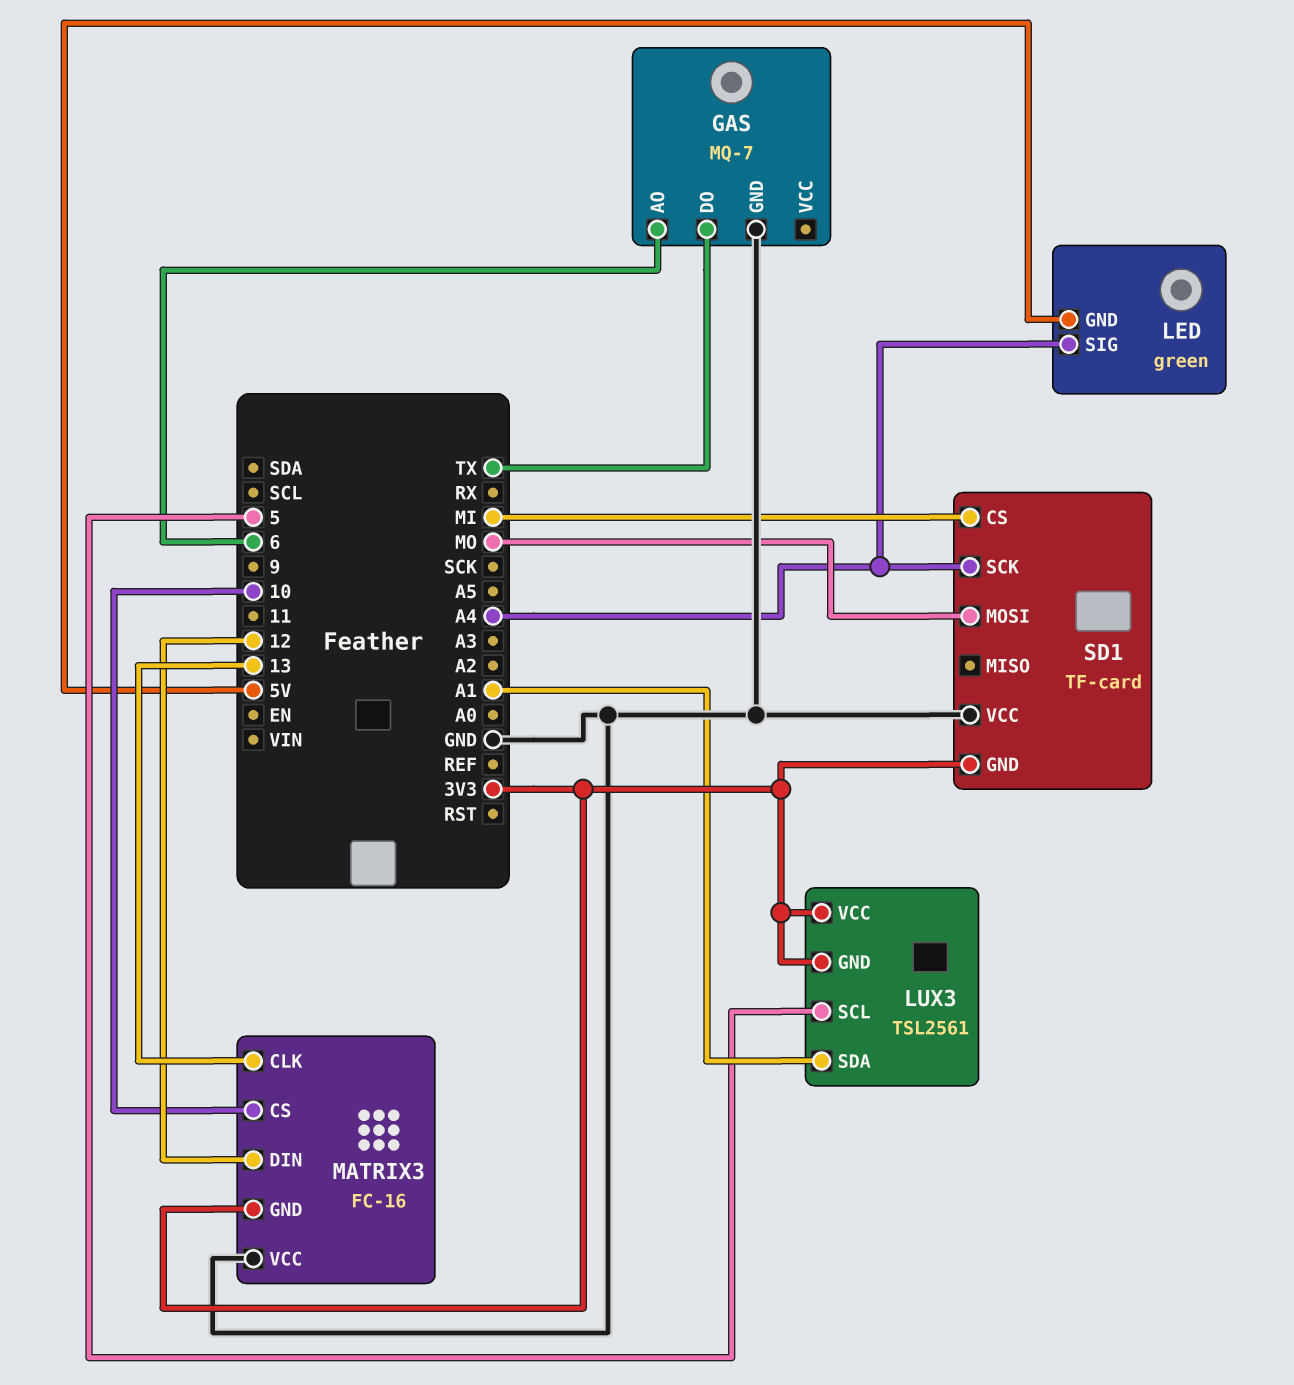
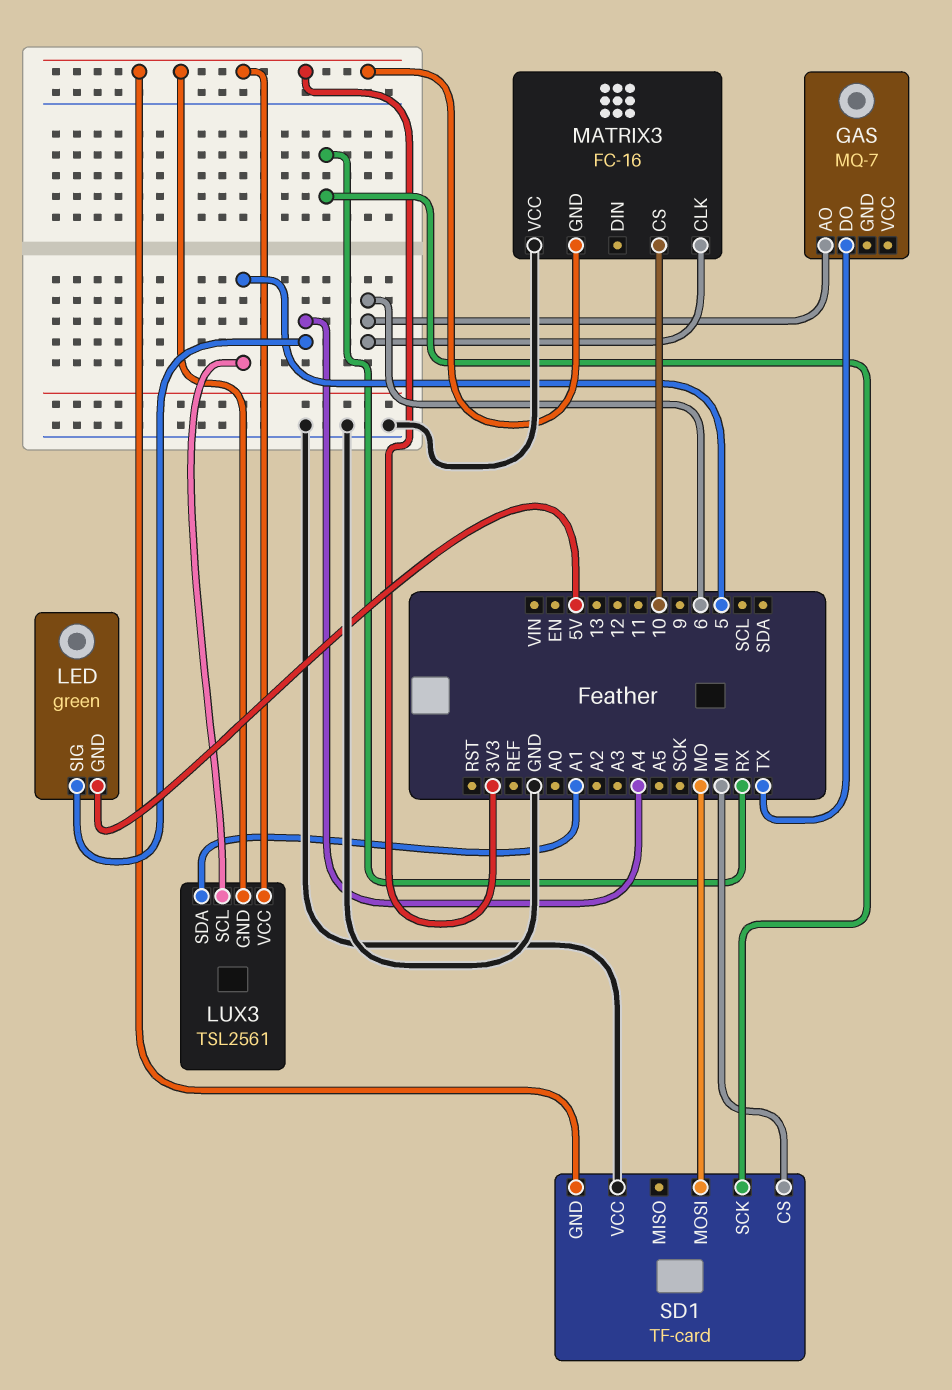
GAS pin GND: GND -> none
MATRIX3 pin CLK: 13 -> 6
MATRIX3 pin DIN: 12 -> none
SD1 pin SCK: A4 -> RX

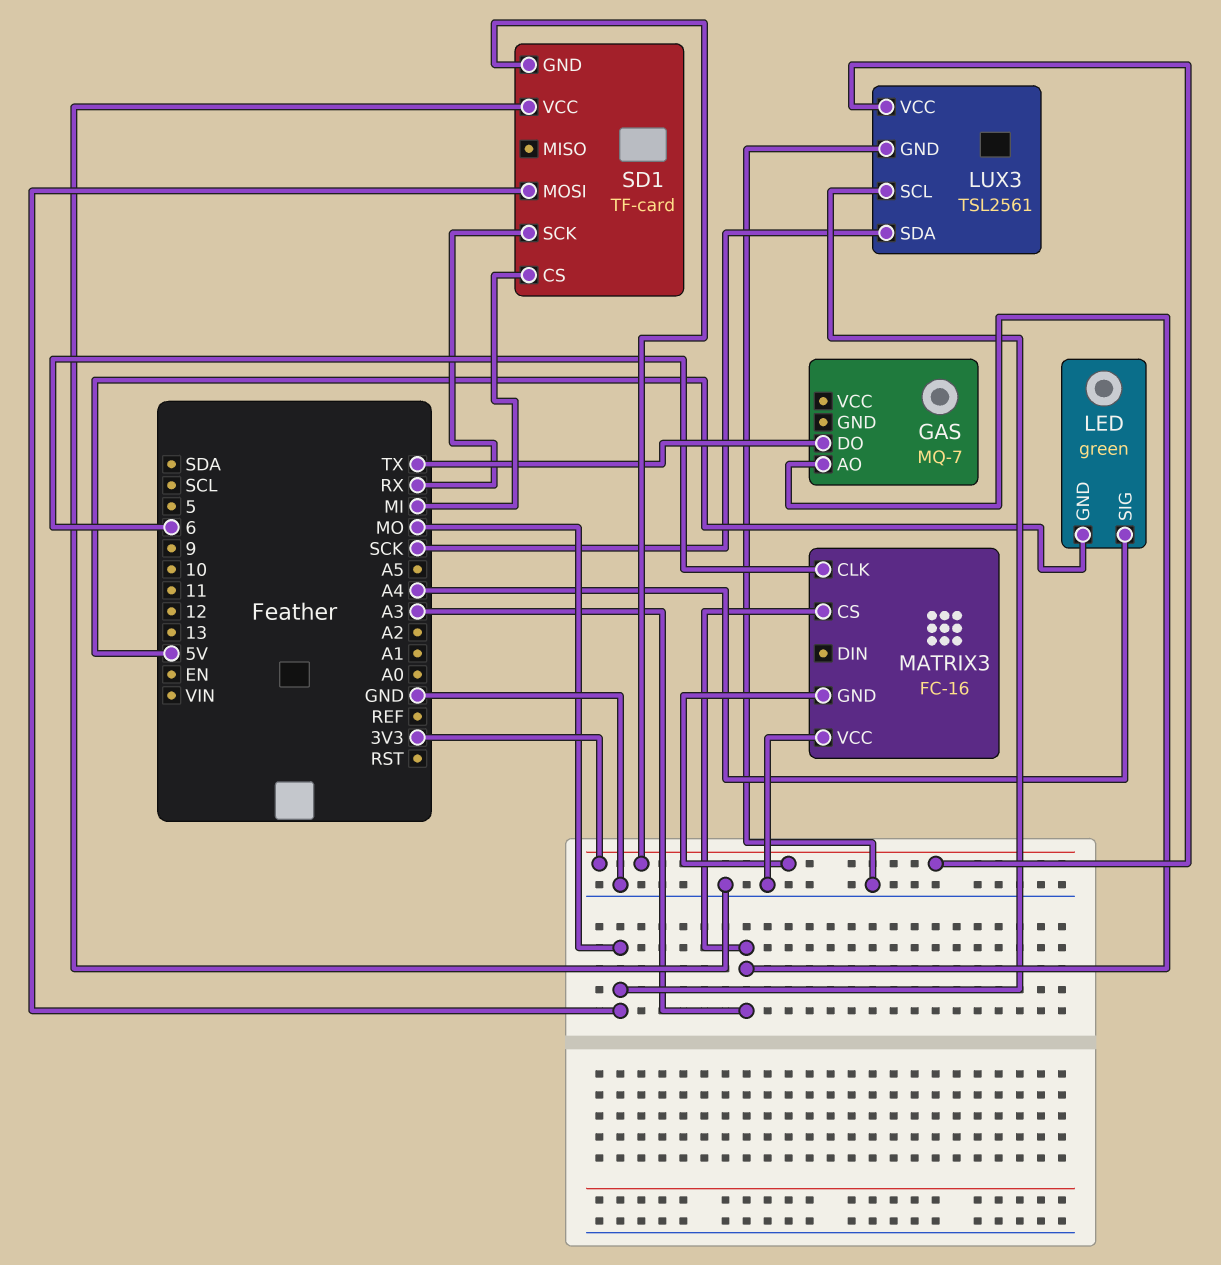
GAS pin AO: 6 -> A3
LUX3 pin GND: 3V3 -> GND
LUX3 pin SCL: 5 -> MO
LUX3 pin SDA: A1 -> SCK
MATRIX3 pin CS: 10 -> A3

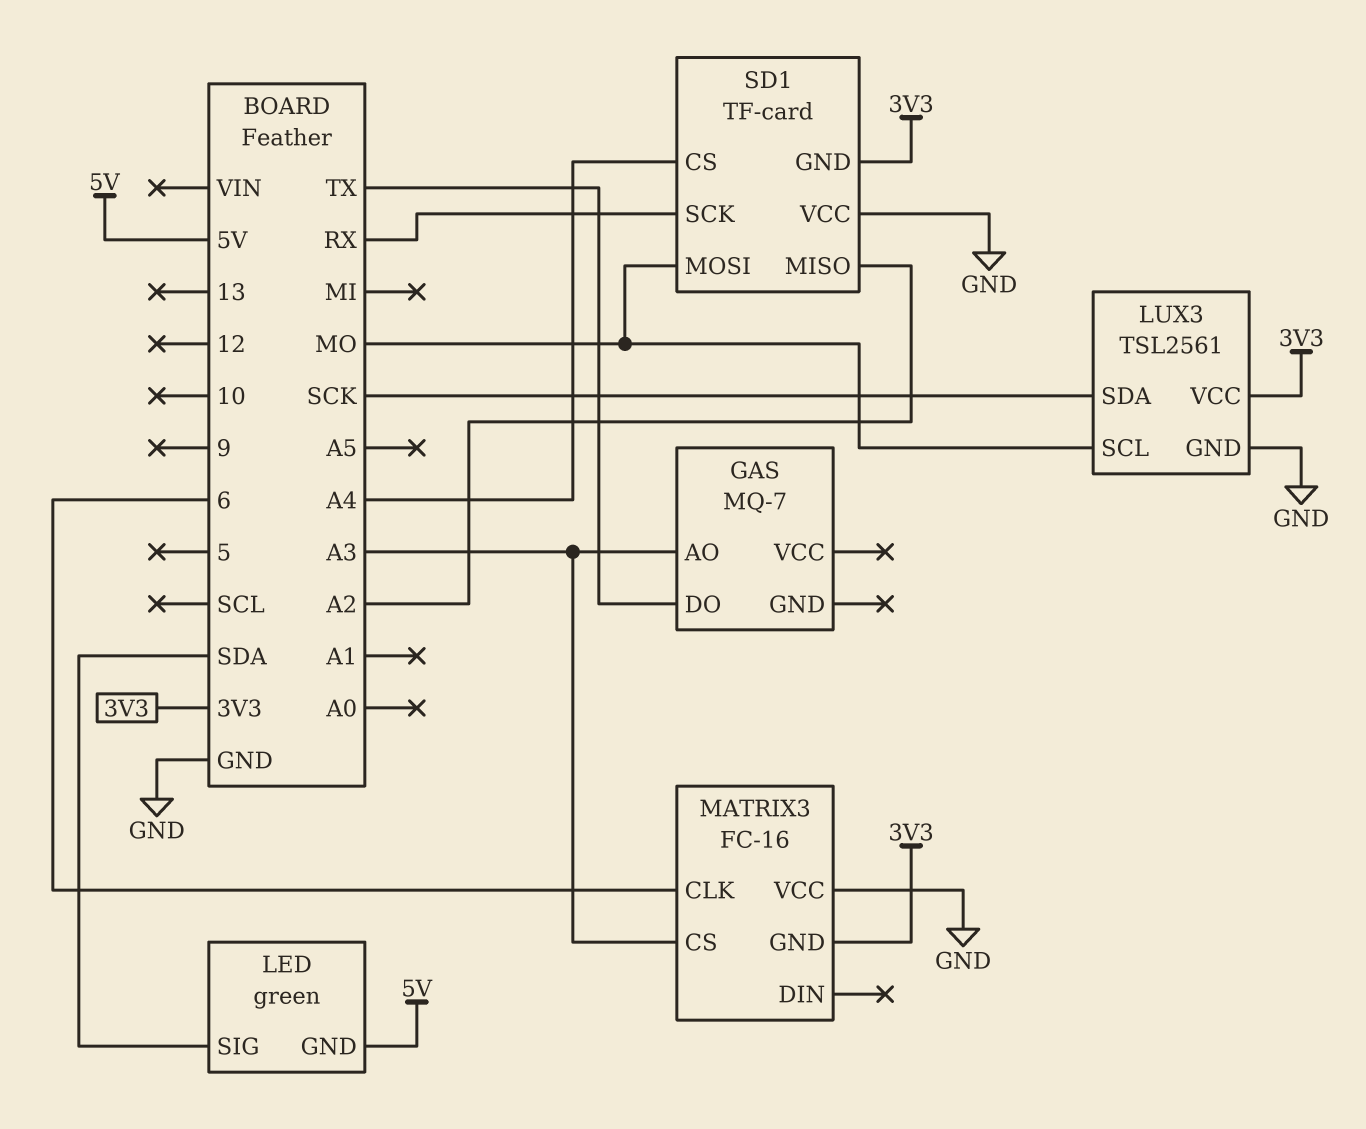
LED pin SIG: A4 -> SDA
SD1 pin CS: MI -> A4
SD1 pin MISO: none -> A2

